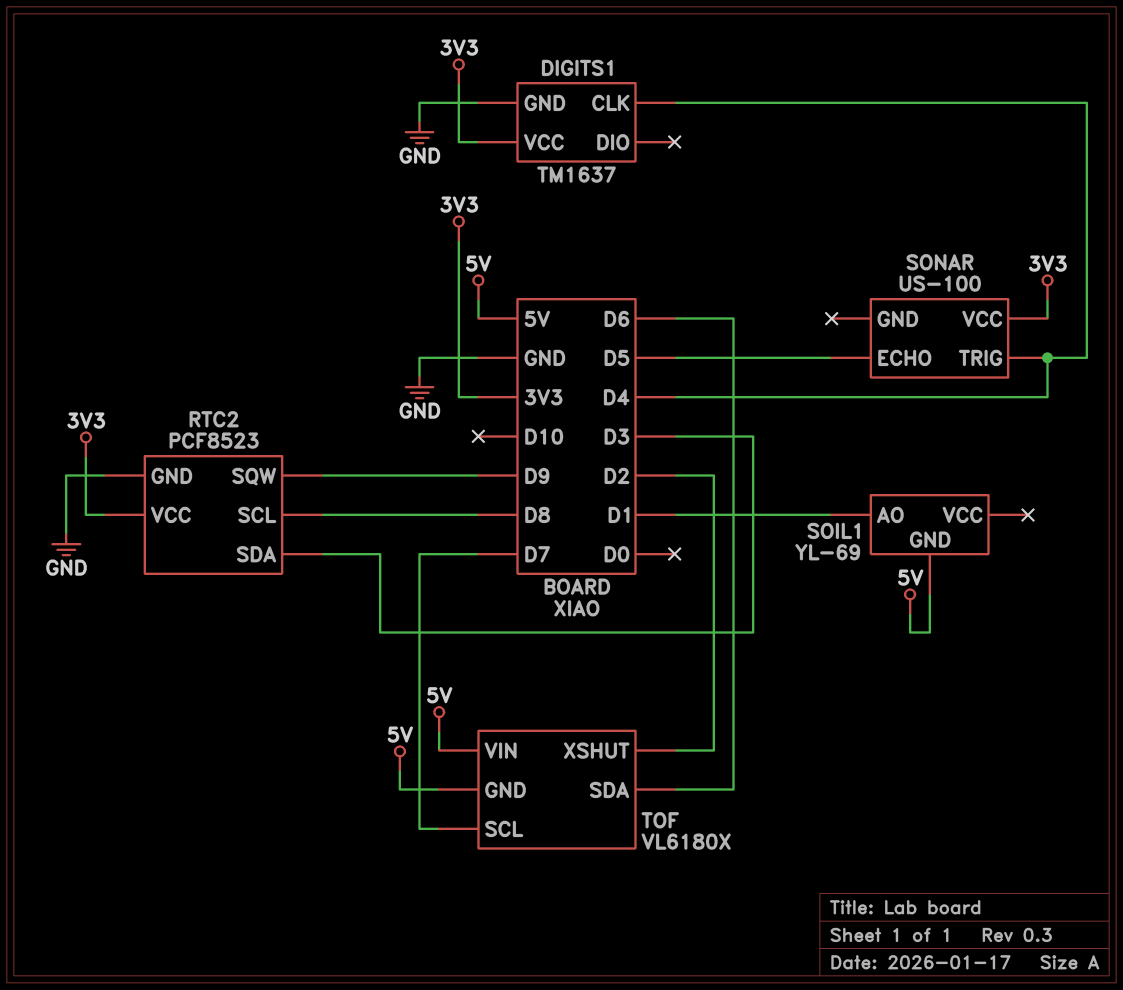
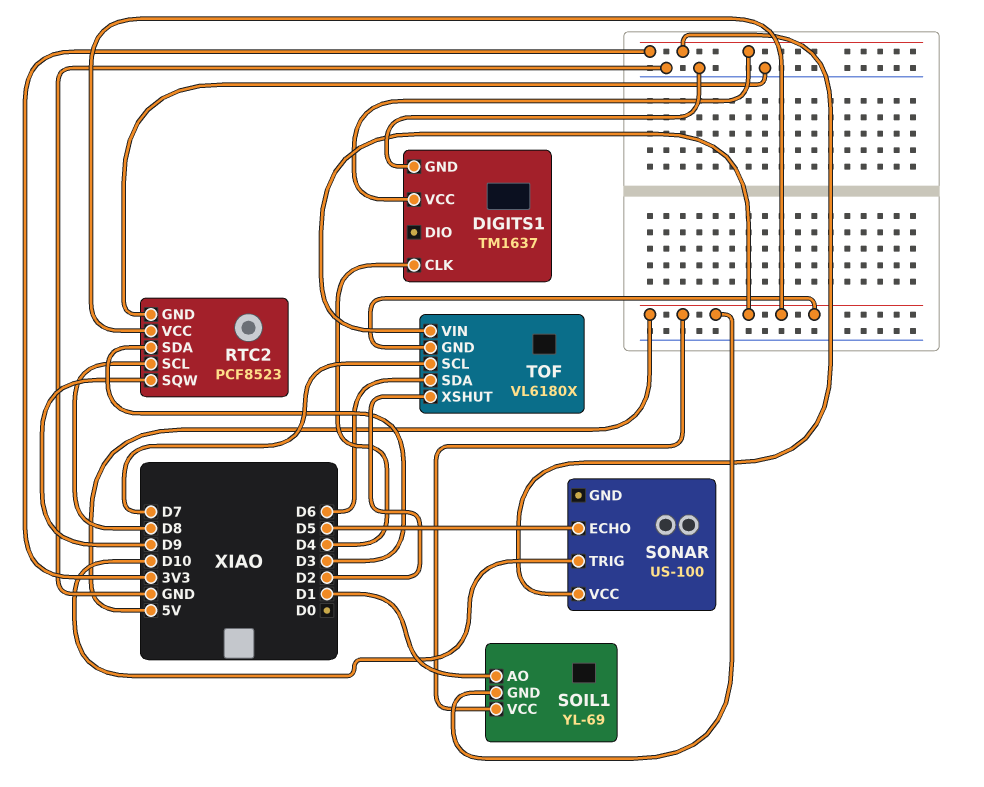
RTC2 pin VCC: 3V3 -> 5V
SOIL1 pin VCC: none -> 5V
SONAR pin TRIG: D4 -> D10

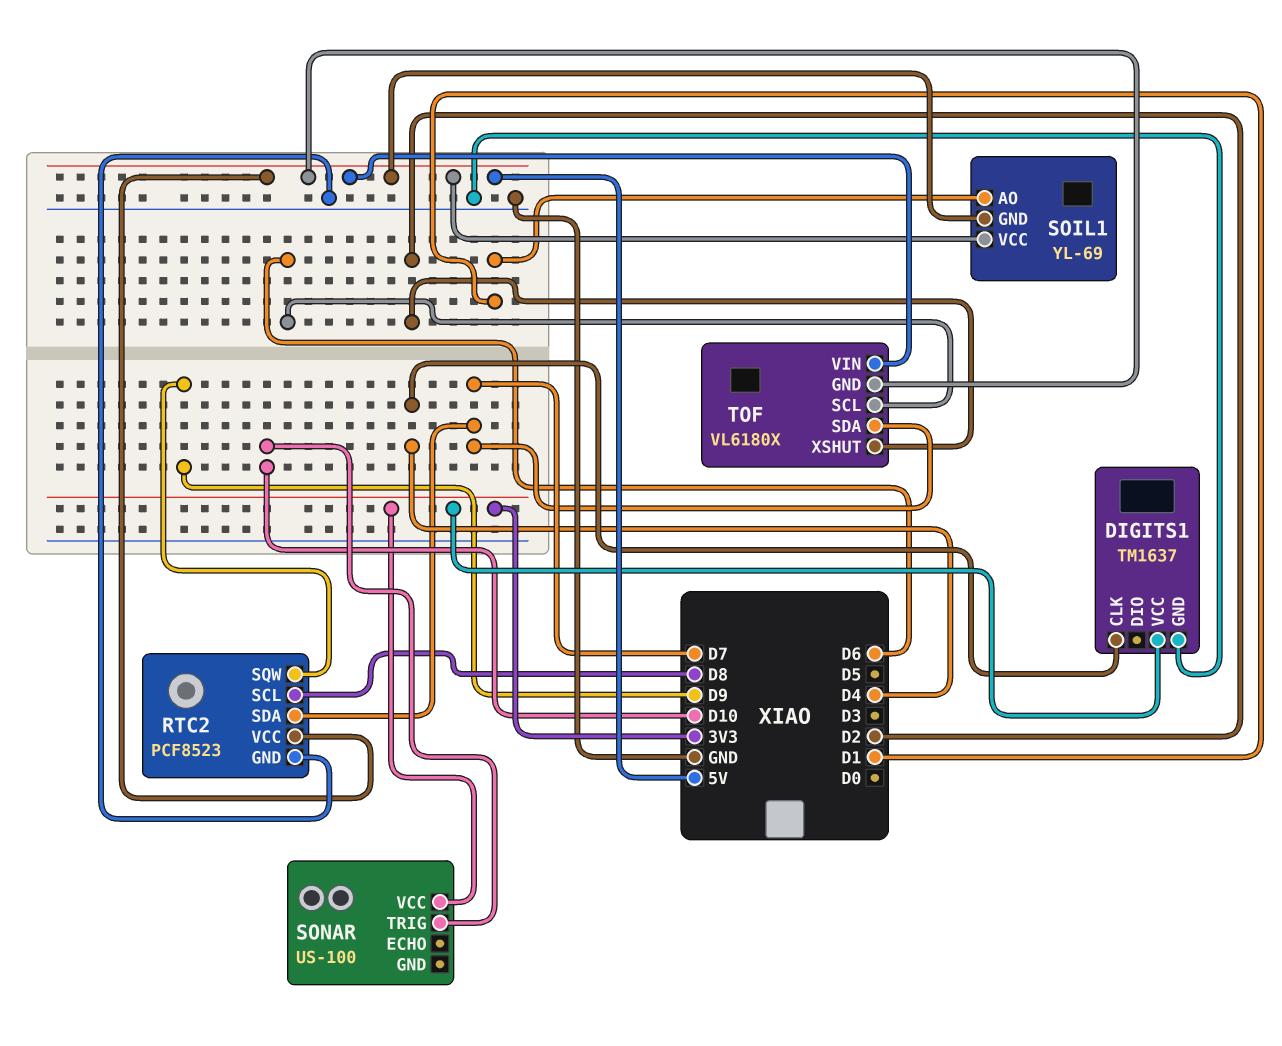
RTC2 pin SDA: D3 -> D7
SONAR pin ECHO: D5 -> none
TOF pin SCL: D7 -> D6
TOF pin SDA: D6 -> D7

